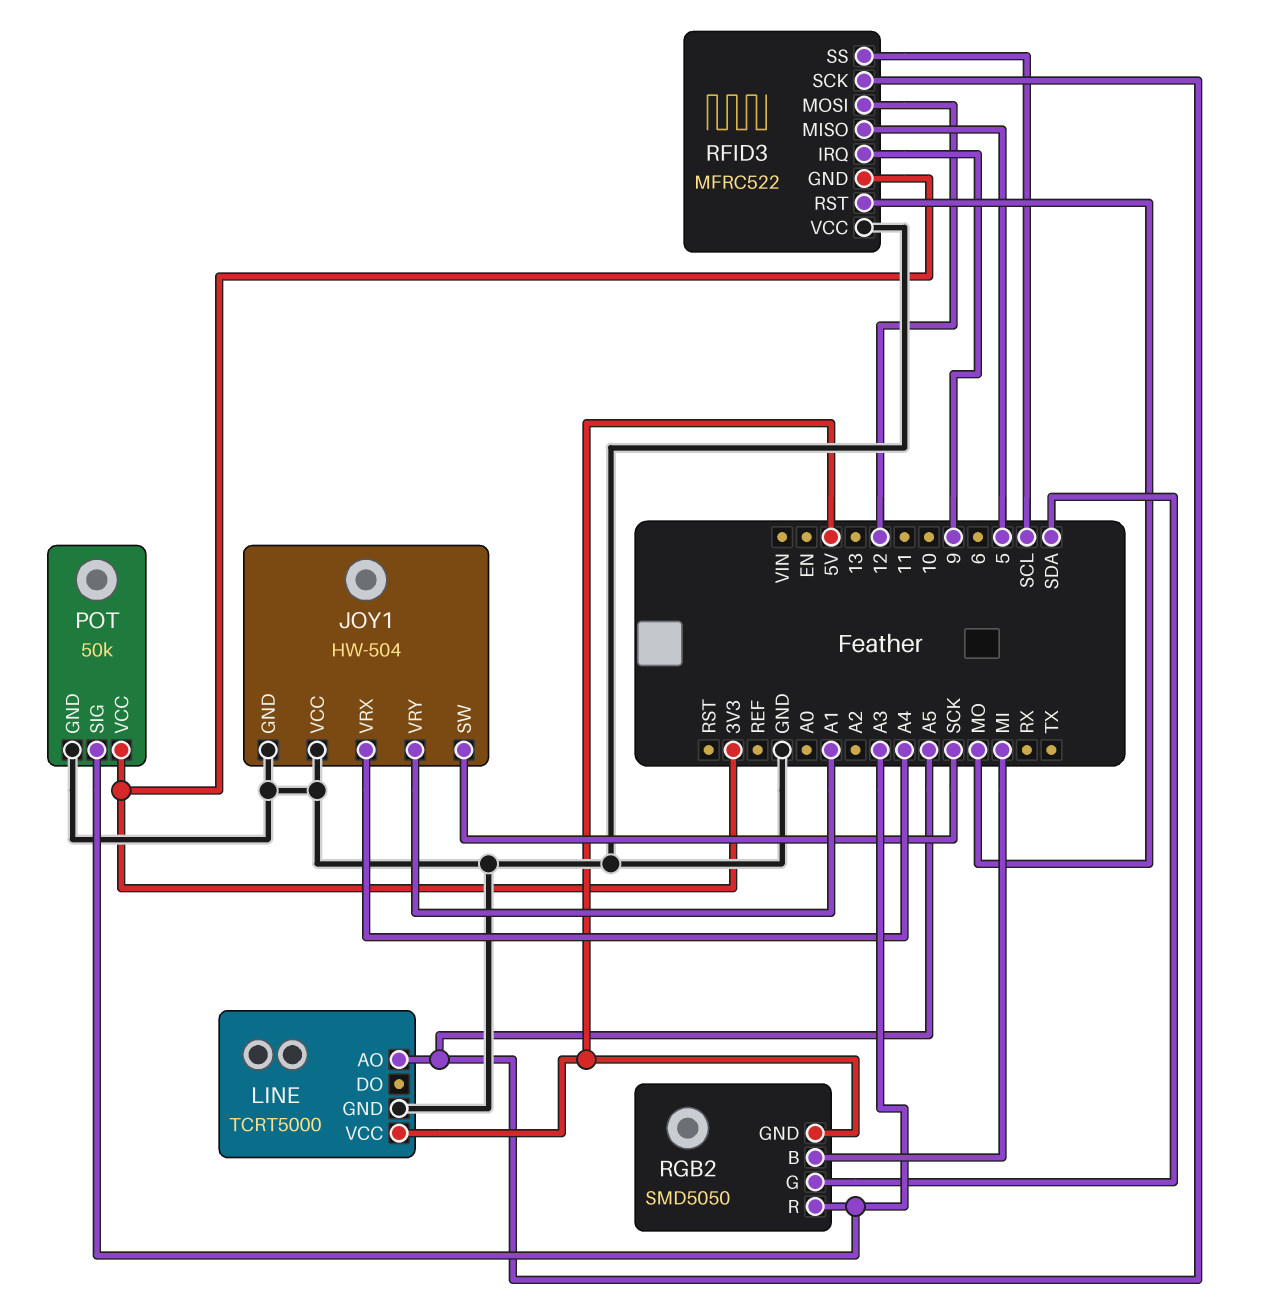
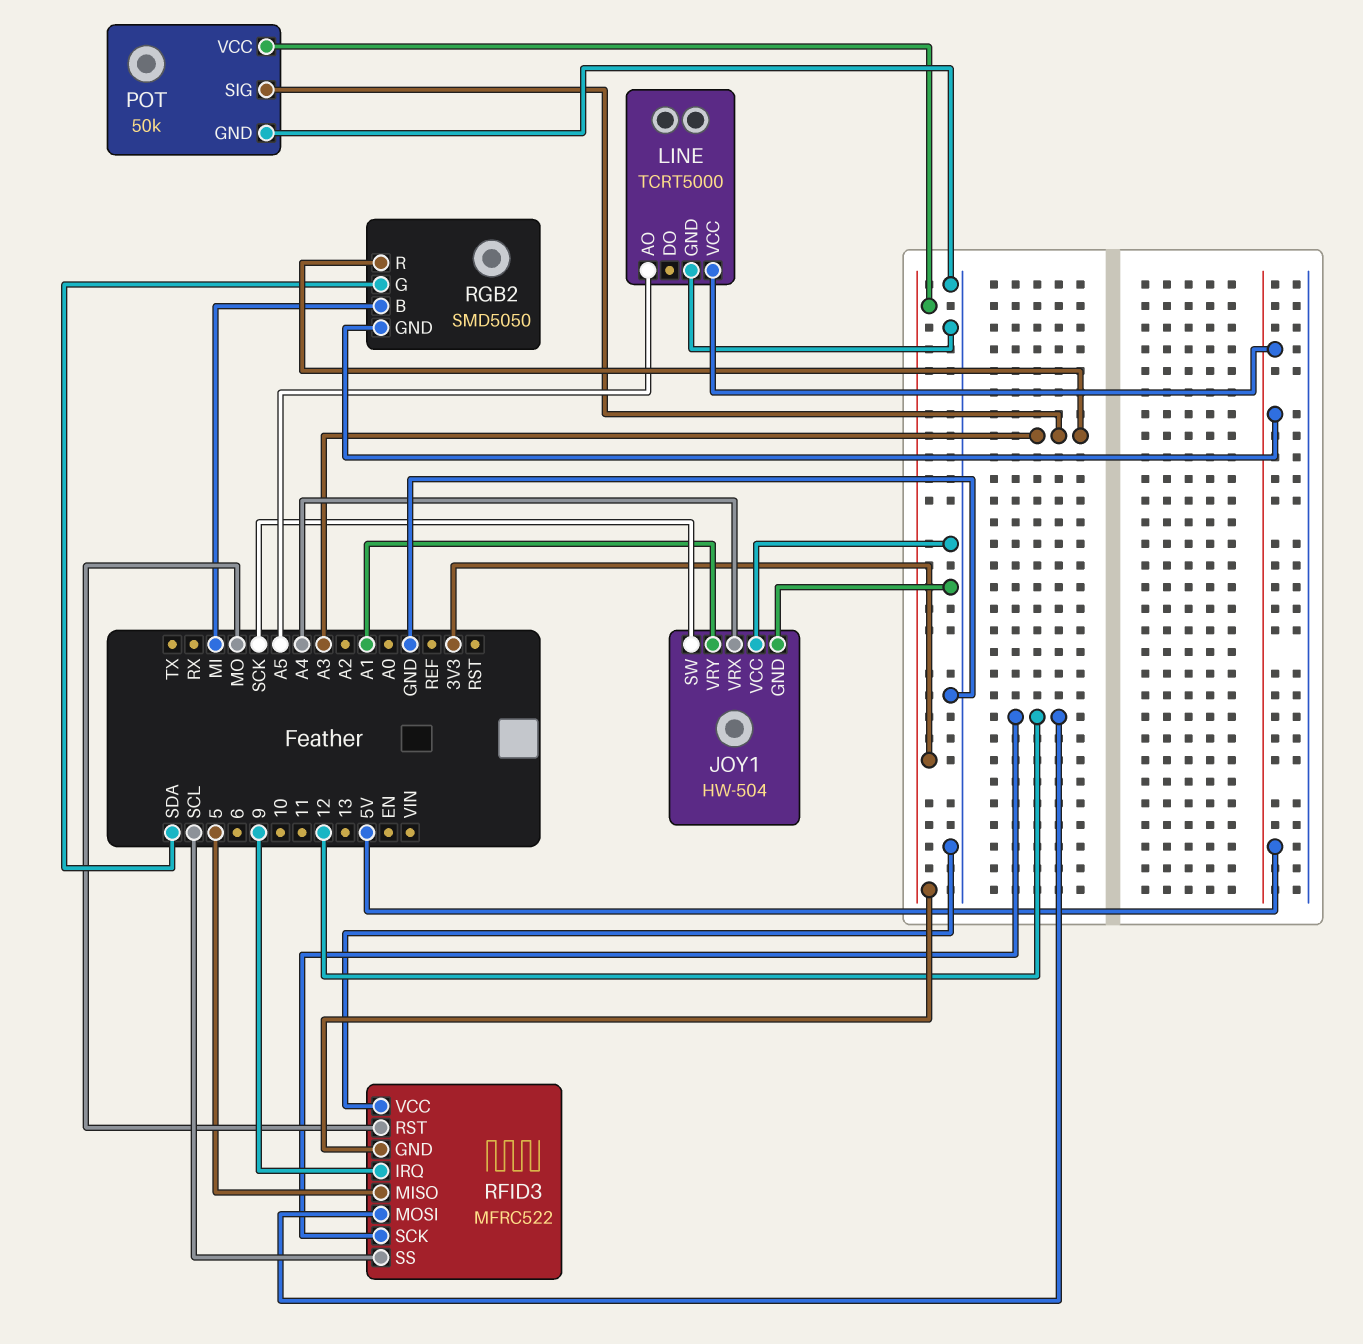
RFID3 pin SCK: A5 -> 12

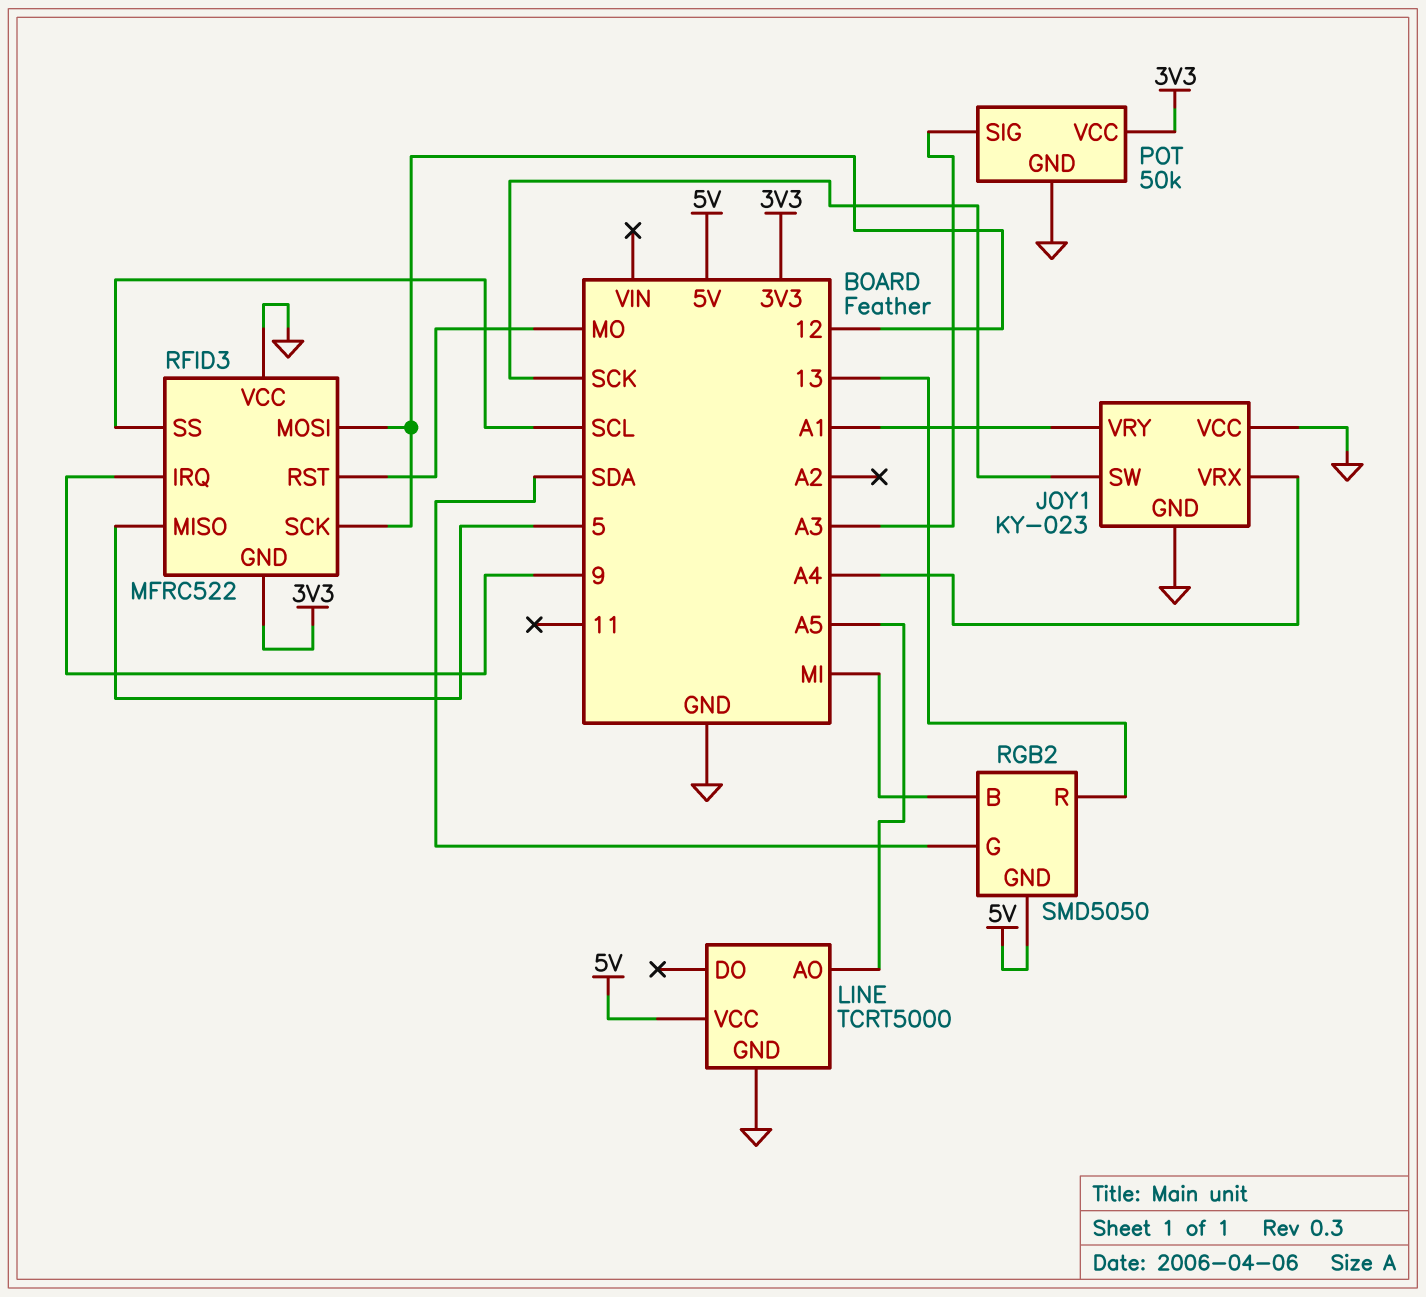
JOY1: HW-504 -> KY-023
RGB2 pin R: A3 -> 13

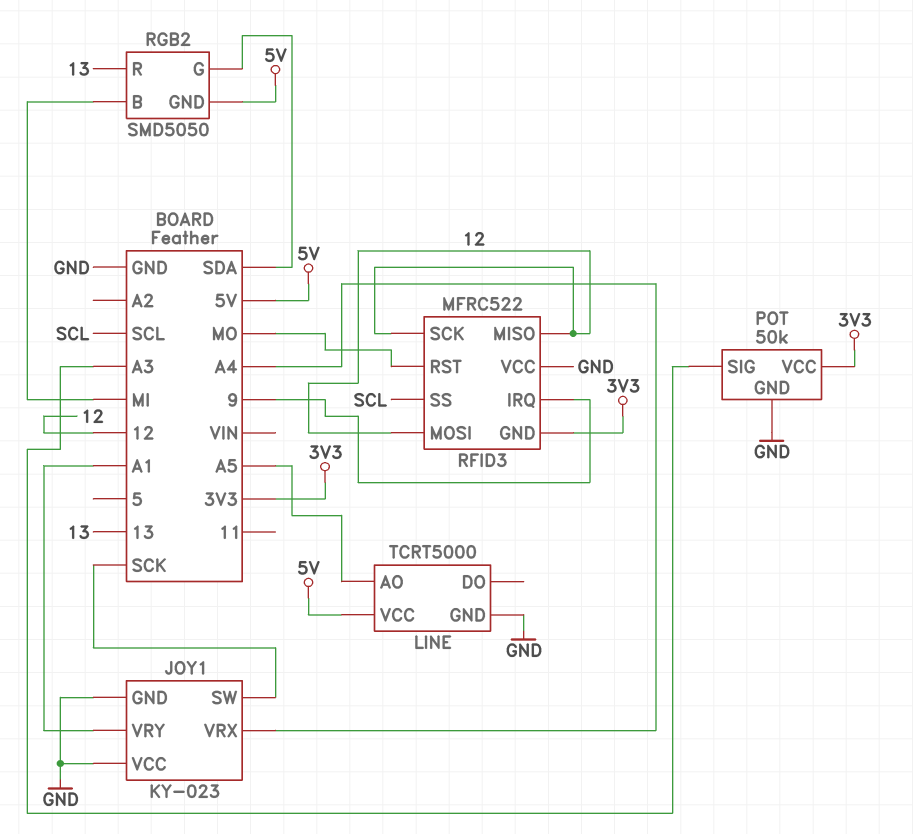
RFID3 pin MISO: 5 -> 12

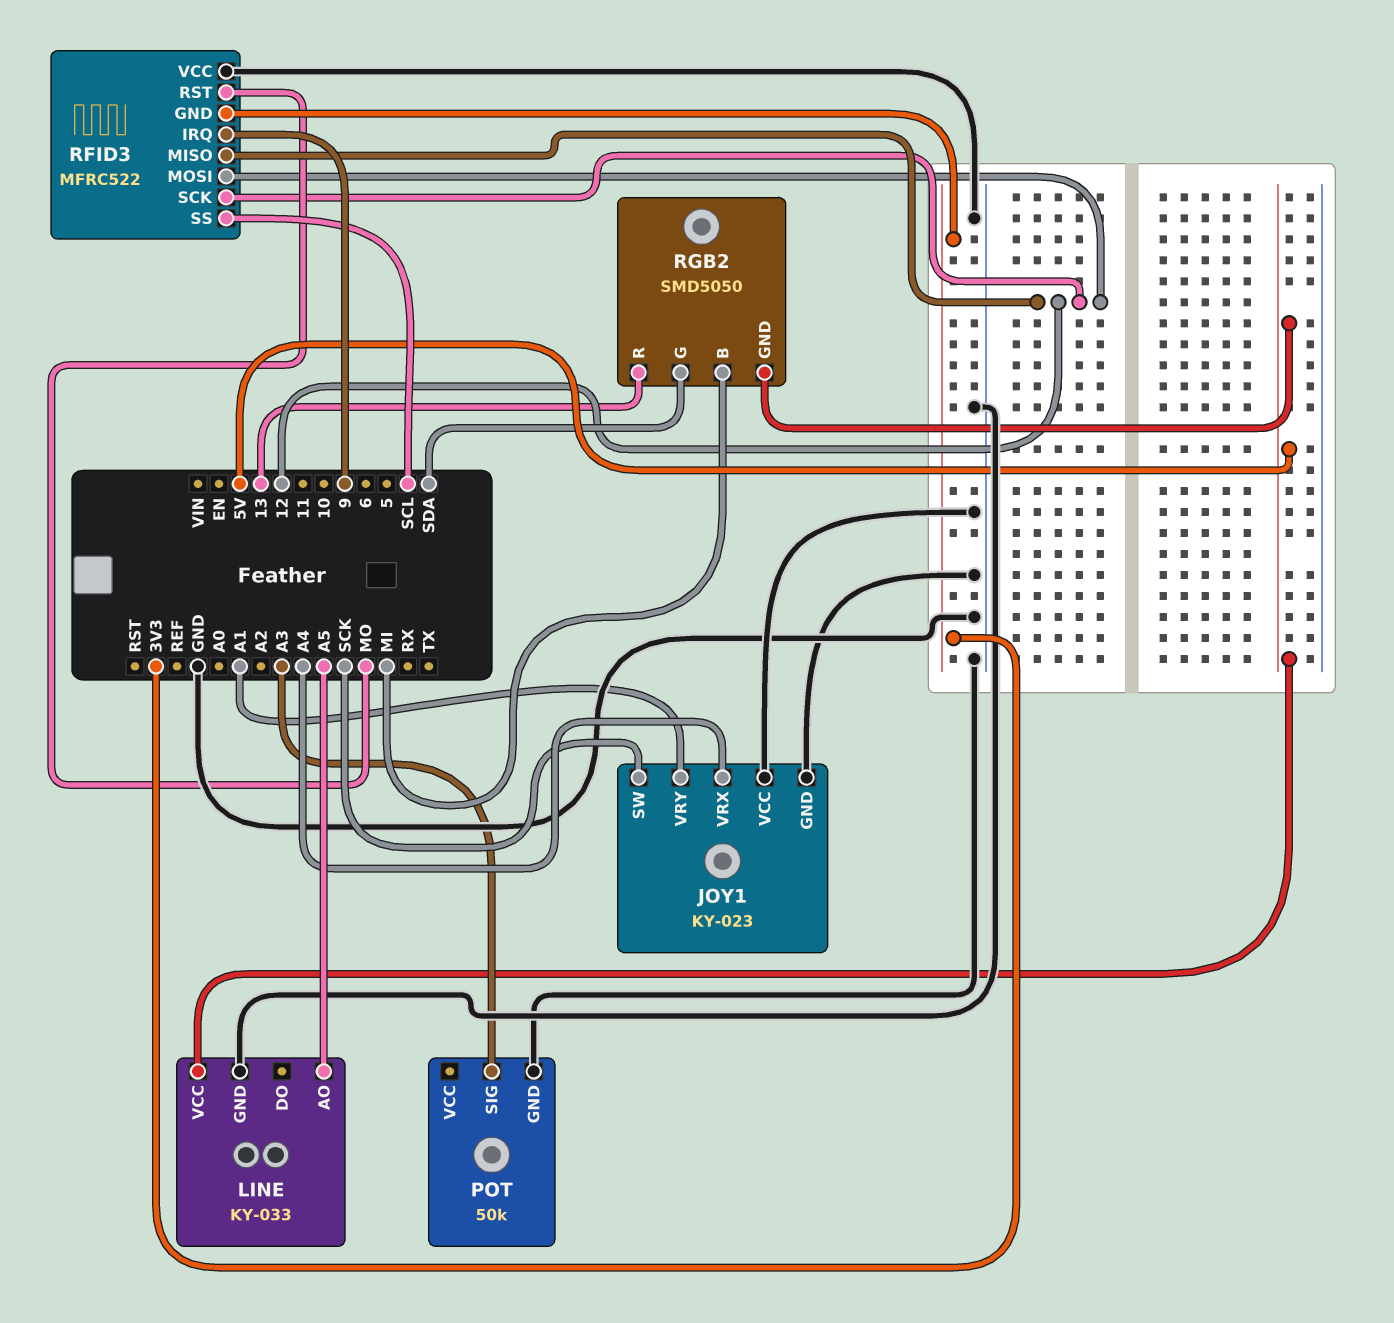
LINE: TCRT5000 -> KY-033
POT pin VCC: 3V3 -> none

